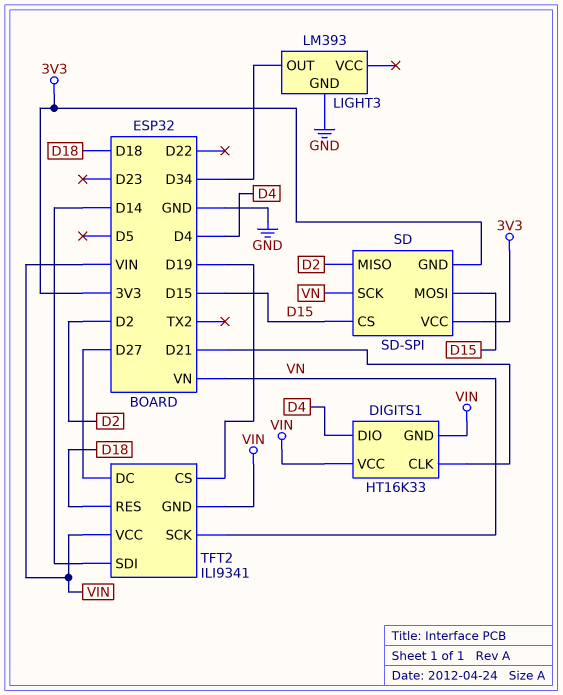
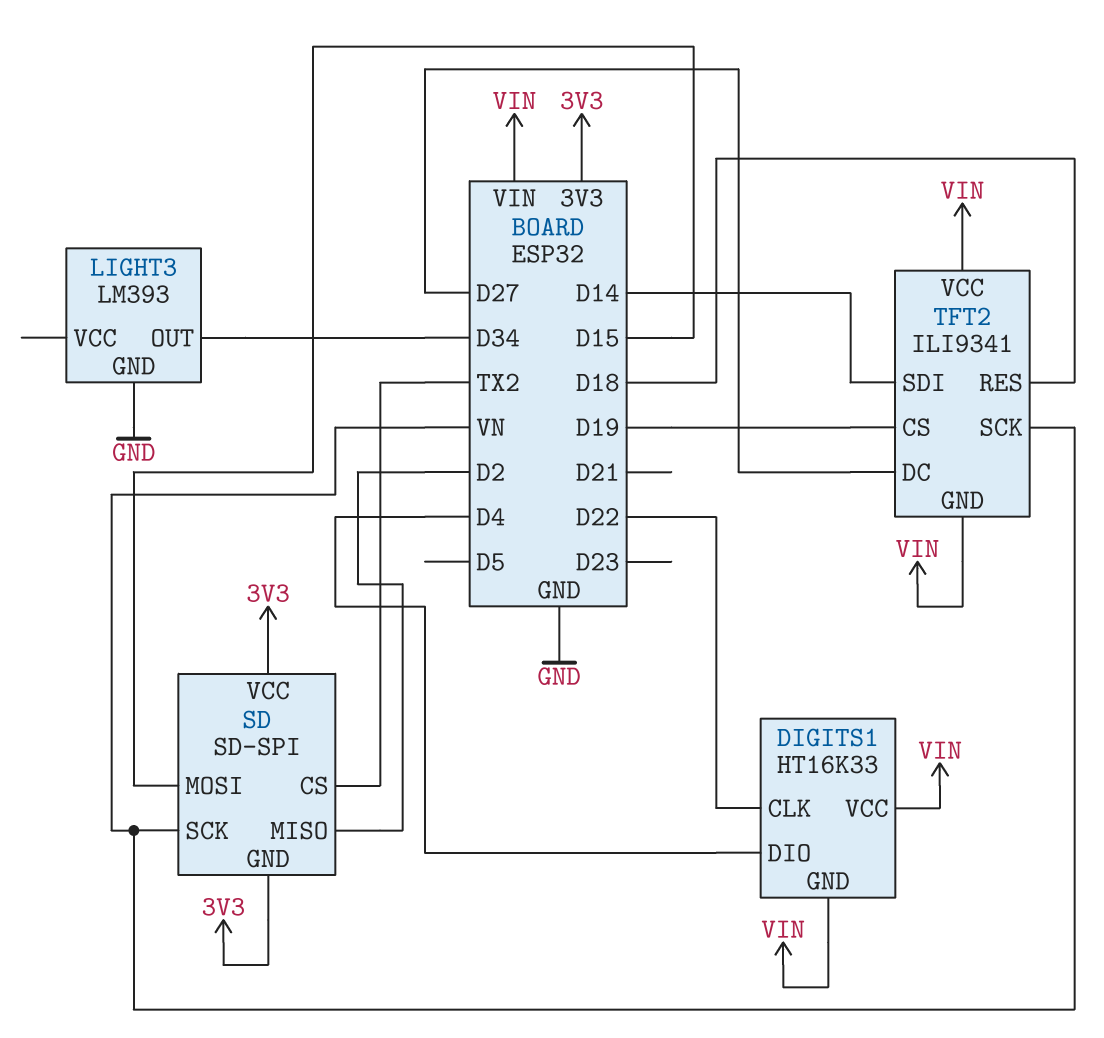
DIGITS1 pin CLK: D21 -> D22
SD pin CS: D15 -> TX2

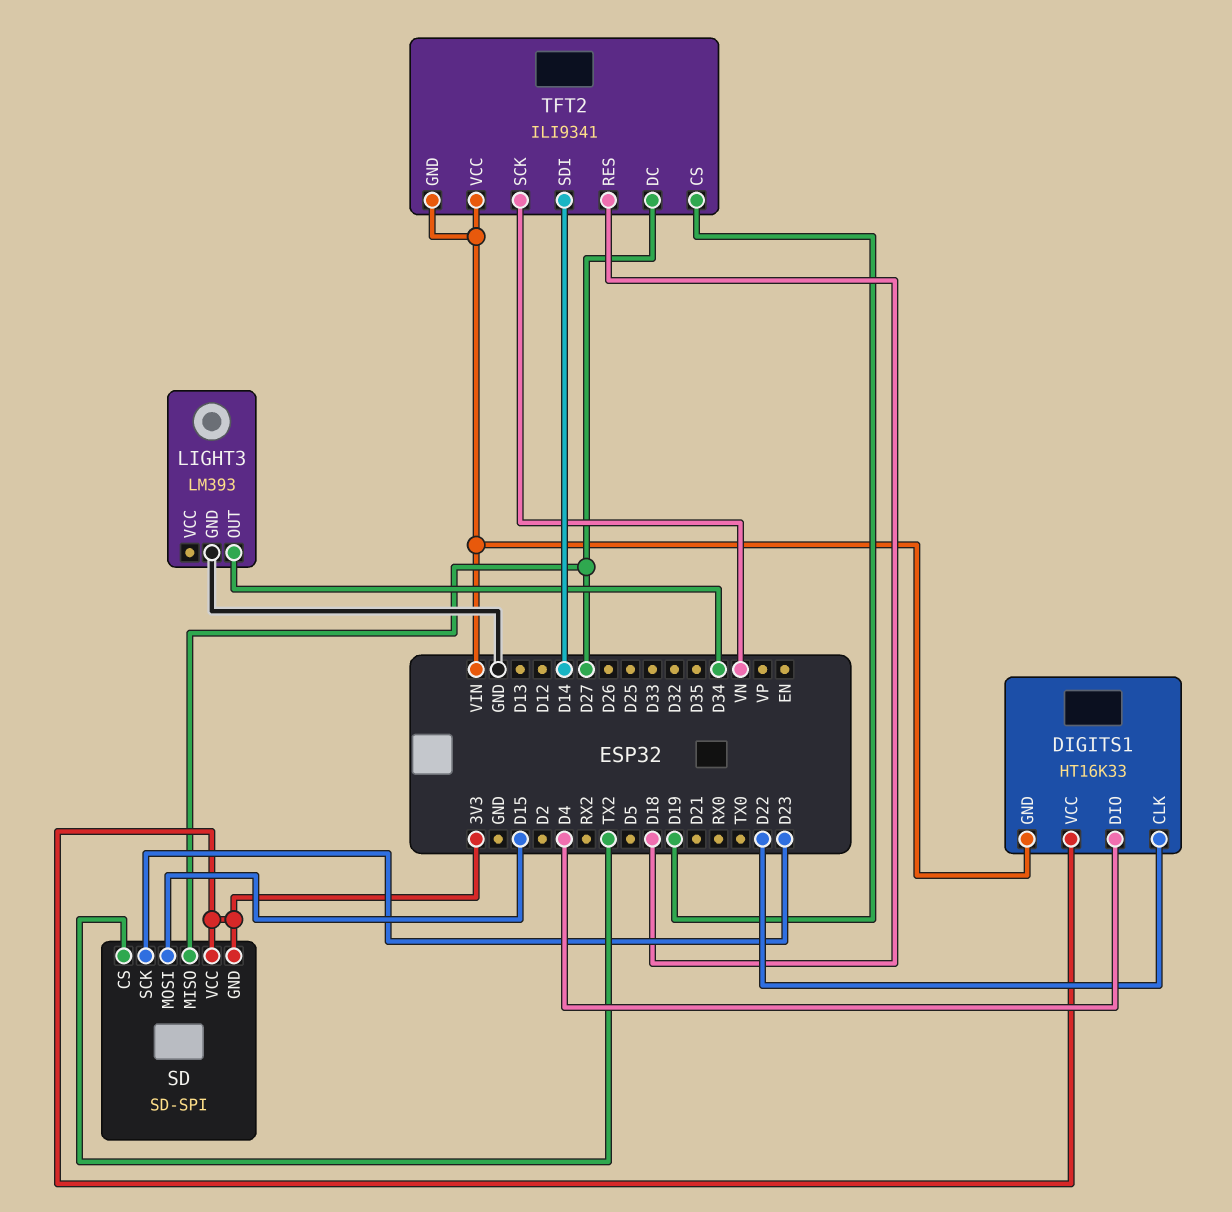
DIGITS1 pin VCC: VIN -> 3V3
SD pin MISO: D2 -> D27
SD pin SCK: VN -> D23

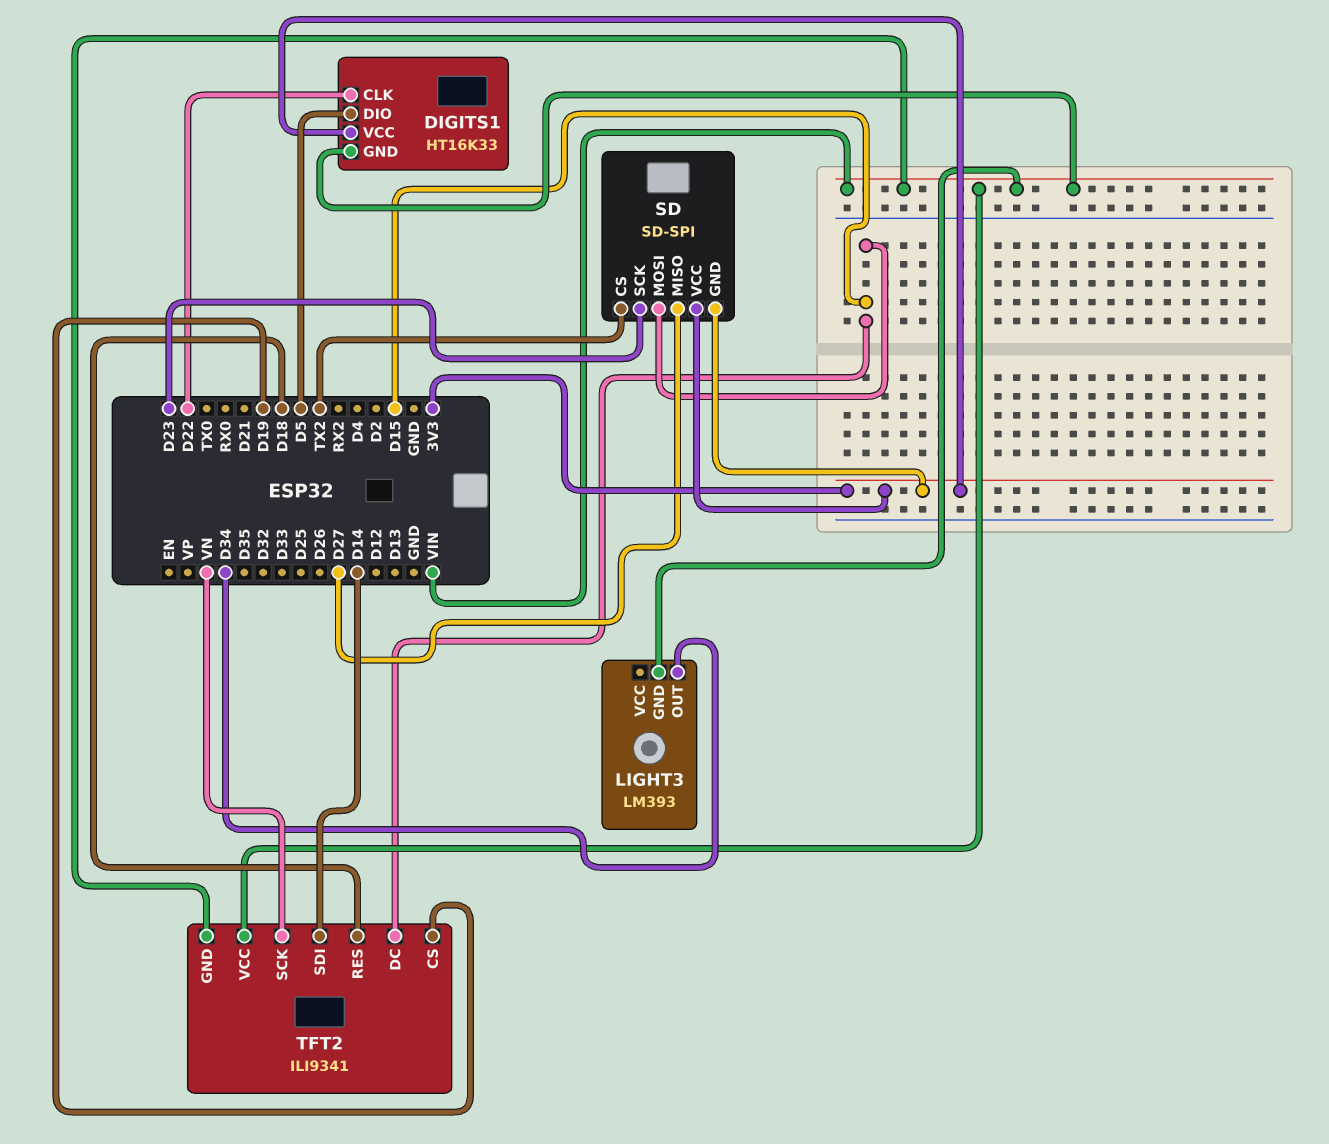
DIGITS1 pin DIO: D4 -> D5
LIGHT3 pin GND: GND -> VIN
TFT2 pin DC: D27 -> D15

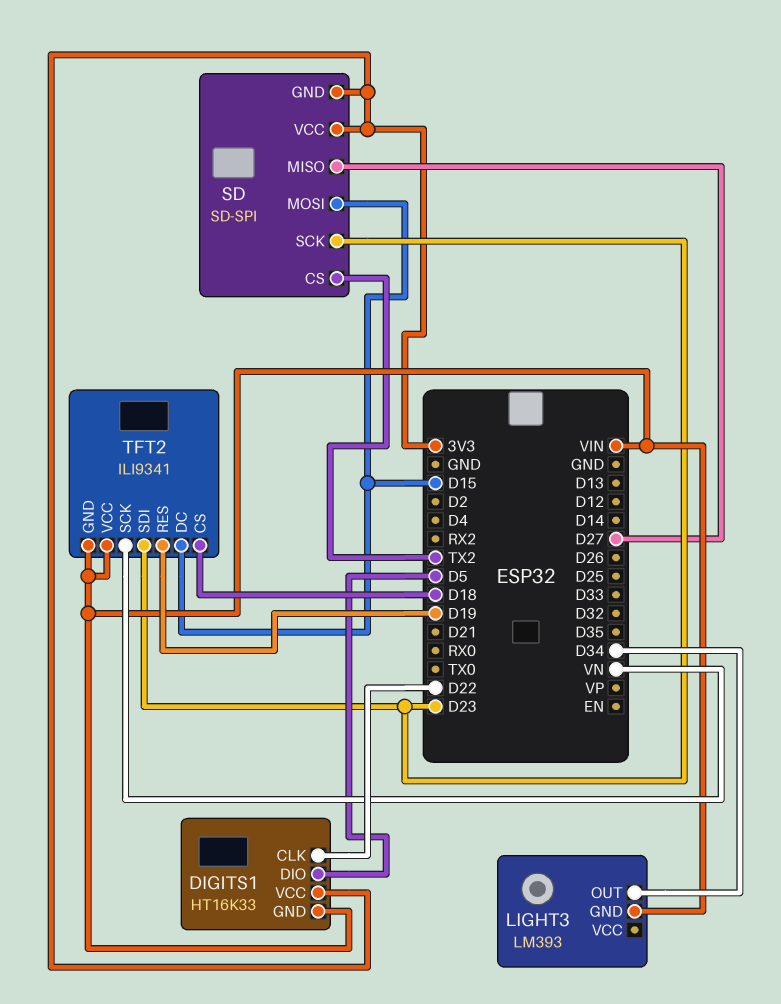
TFT2 pin CS: D19 -> D18
TFT2 pin RES: D18 -> D19
TFT2 pin SDI: D14 -> D23

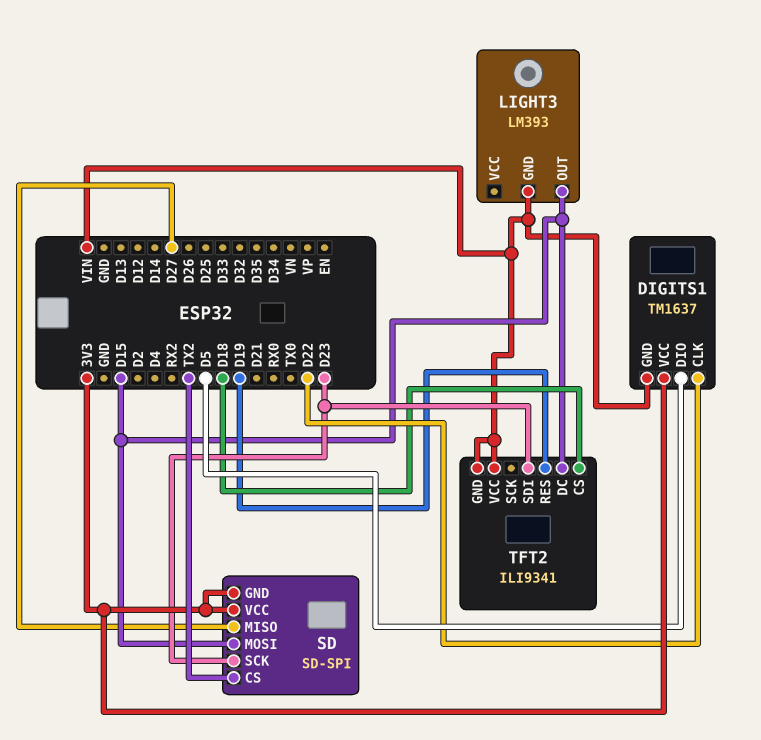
DIGITS1: HT16K33 -> TM1637
LIGHT3 pin OUT: D34 -> D15
TFT2 pin SCK: VN -> none

